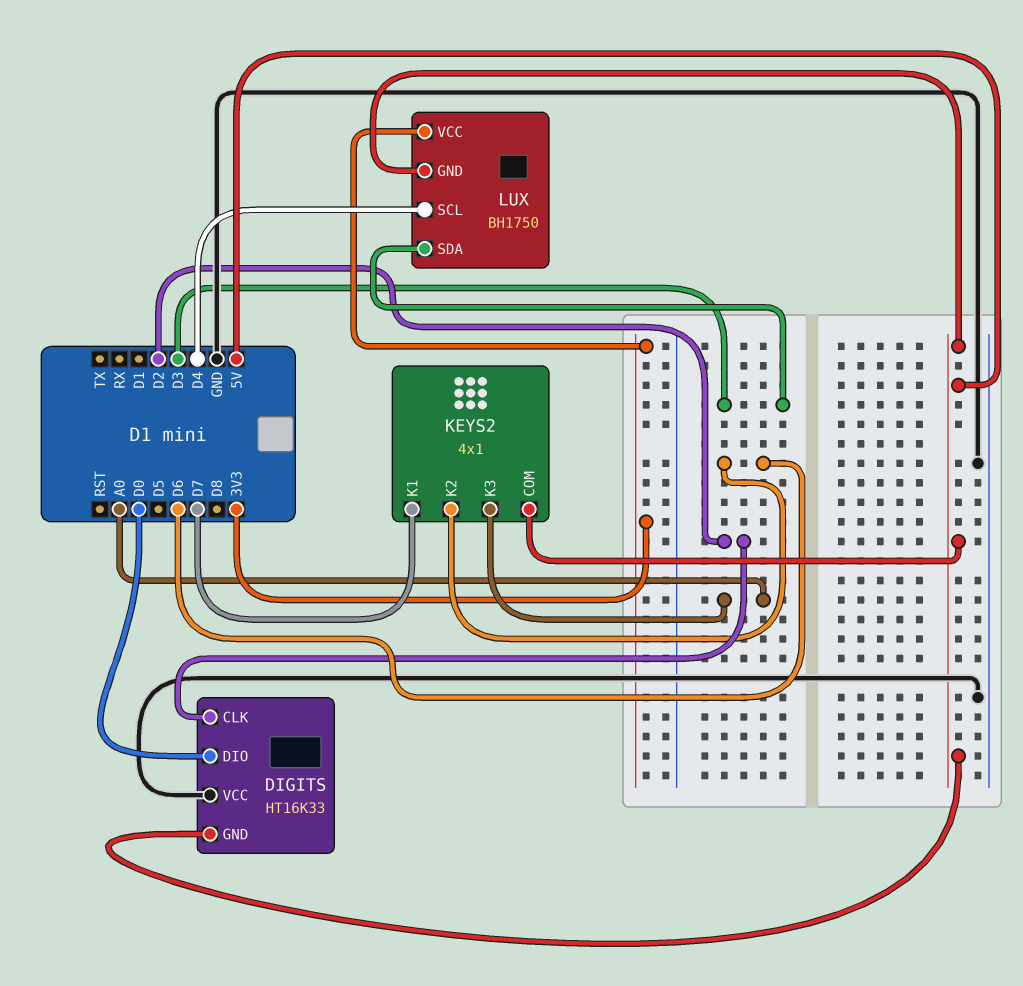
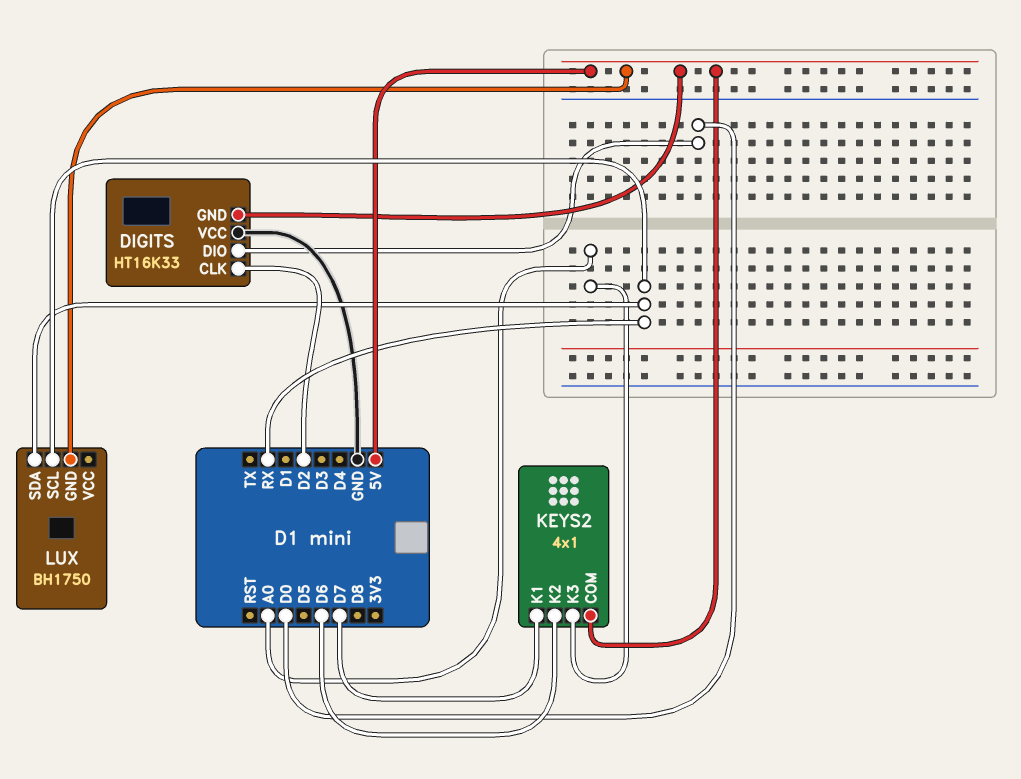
LUX pin SCL: D4 -> RX
LUX pin SDA: D3 -> RX
LUX pin VCC: 3V3 -> none

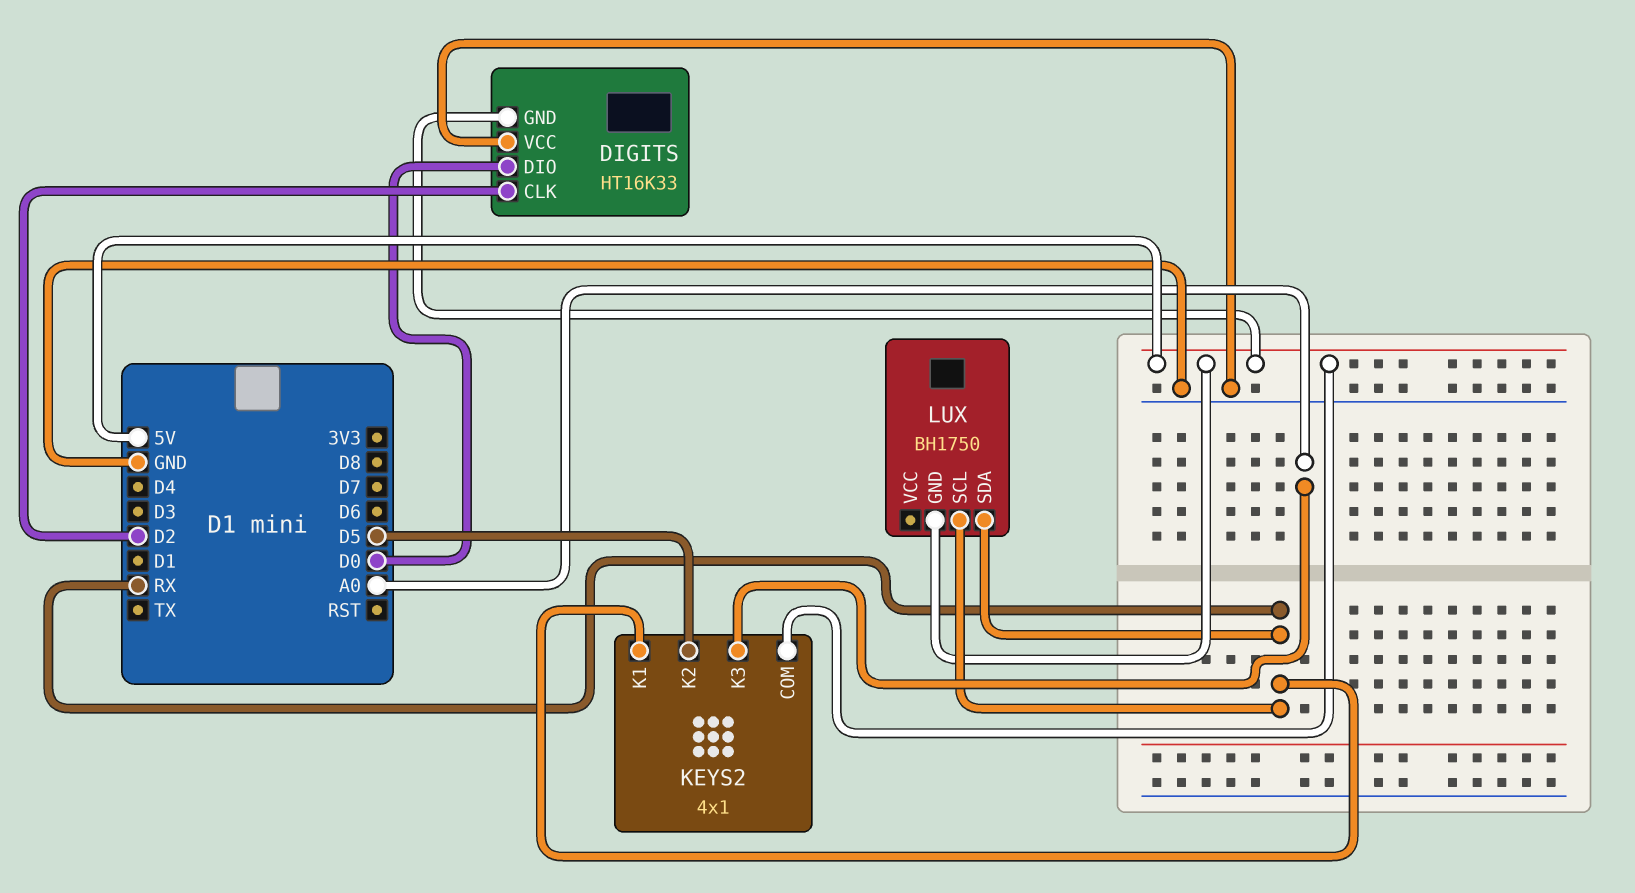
KEYS2 pin K1: D7 -> RX
KEYS2 pin K2: D6 -> D5

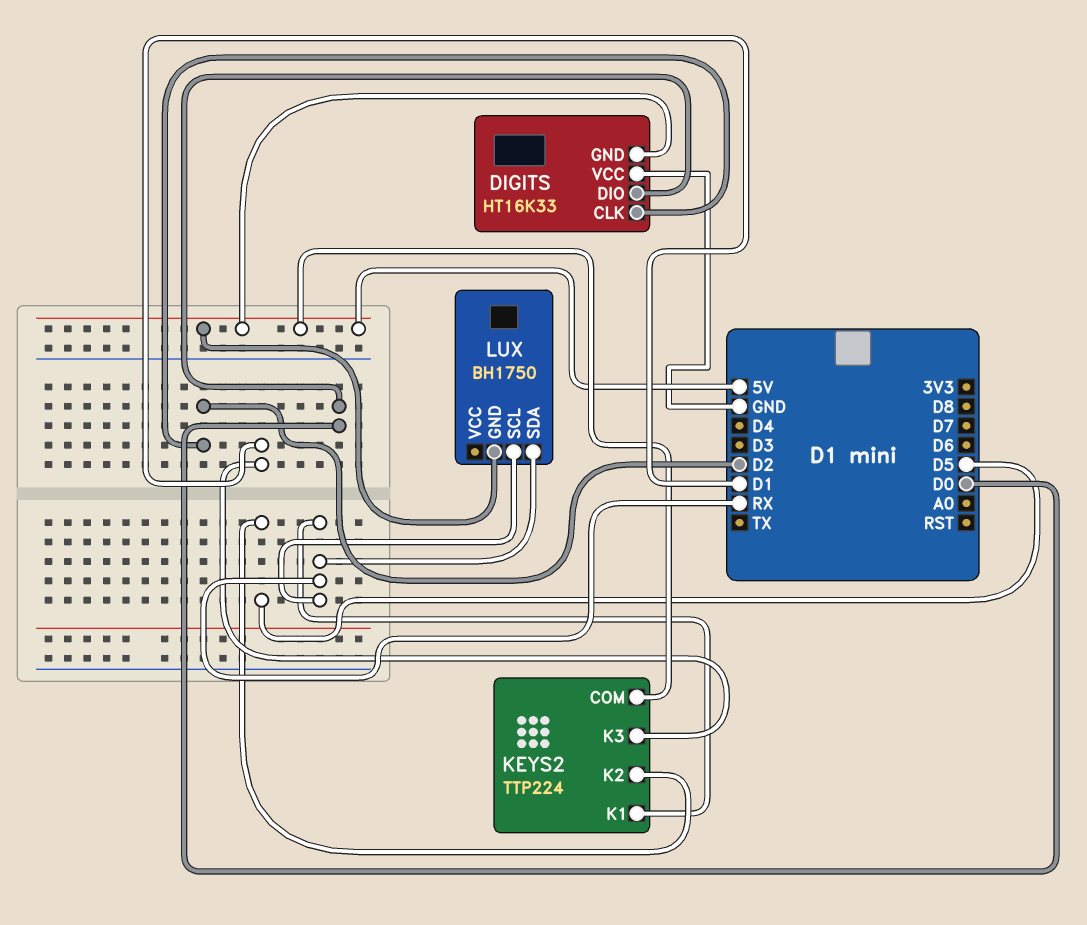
KEYS2: 4x1 -> TTP224
KEYS2 pin K3: A0 -> D1

